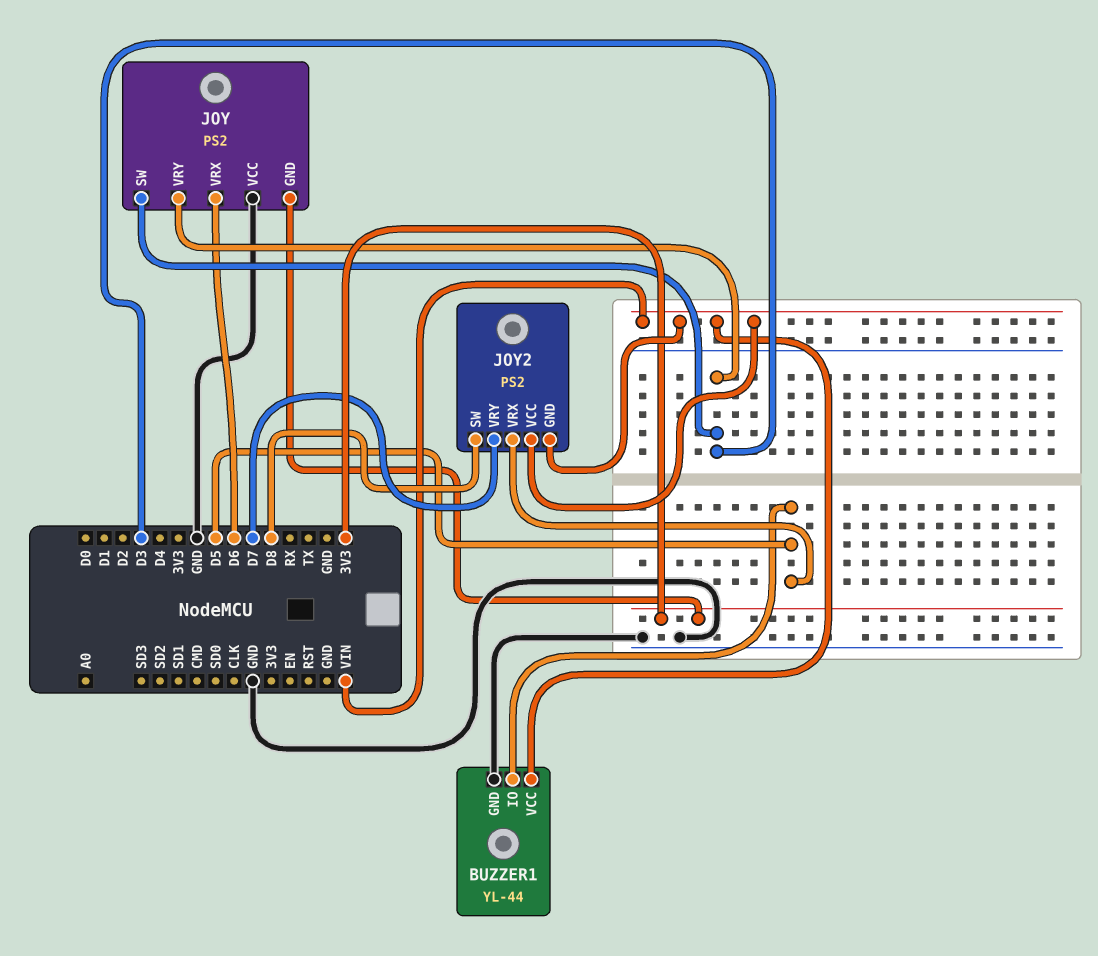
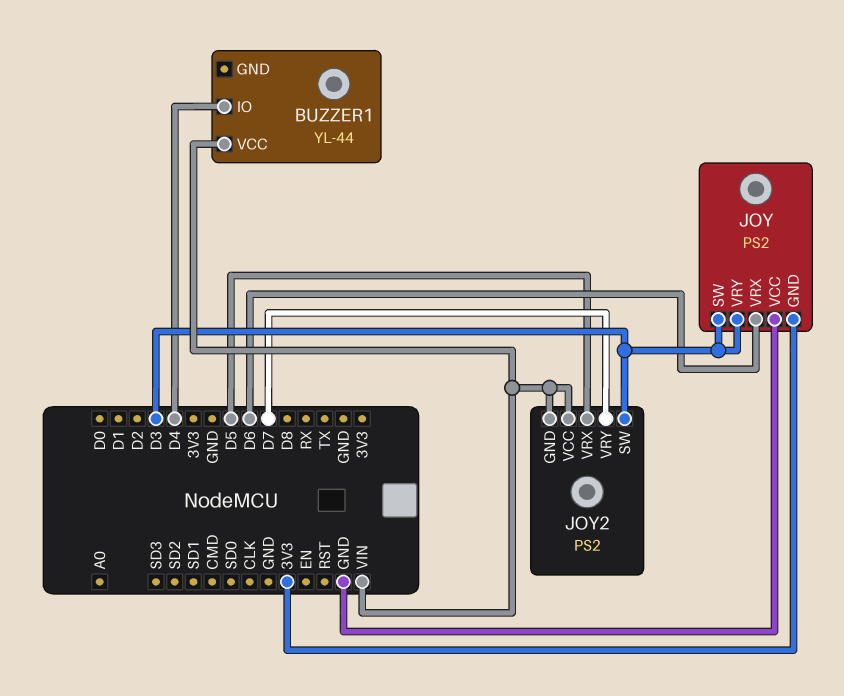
BUZZER1 pin GND: GND -> none
BUZZER1 pin IO: D5 -> D4
JOY2 pin SW: D8 -> D3

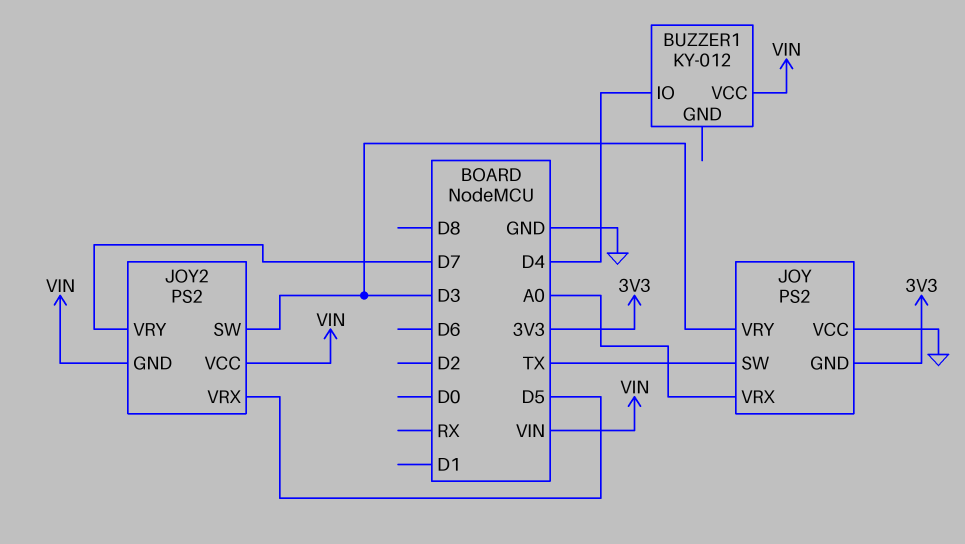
BUZZER1: YL-44 -> KY-012
JOY pin SW: D3 -> TX
JOY pin VRX: D6 -> A0

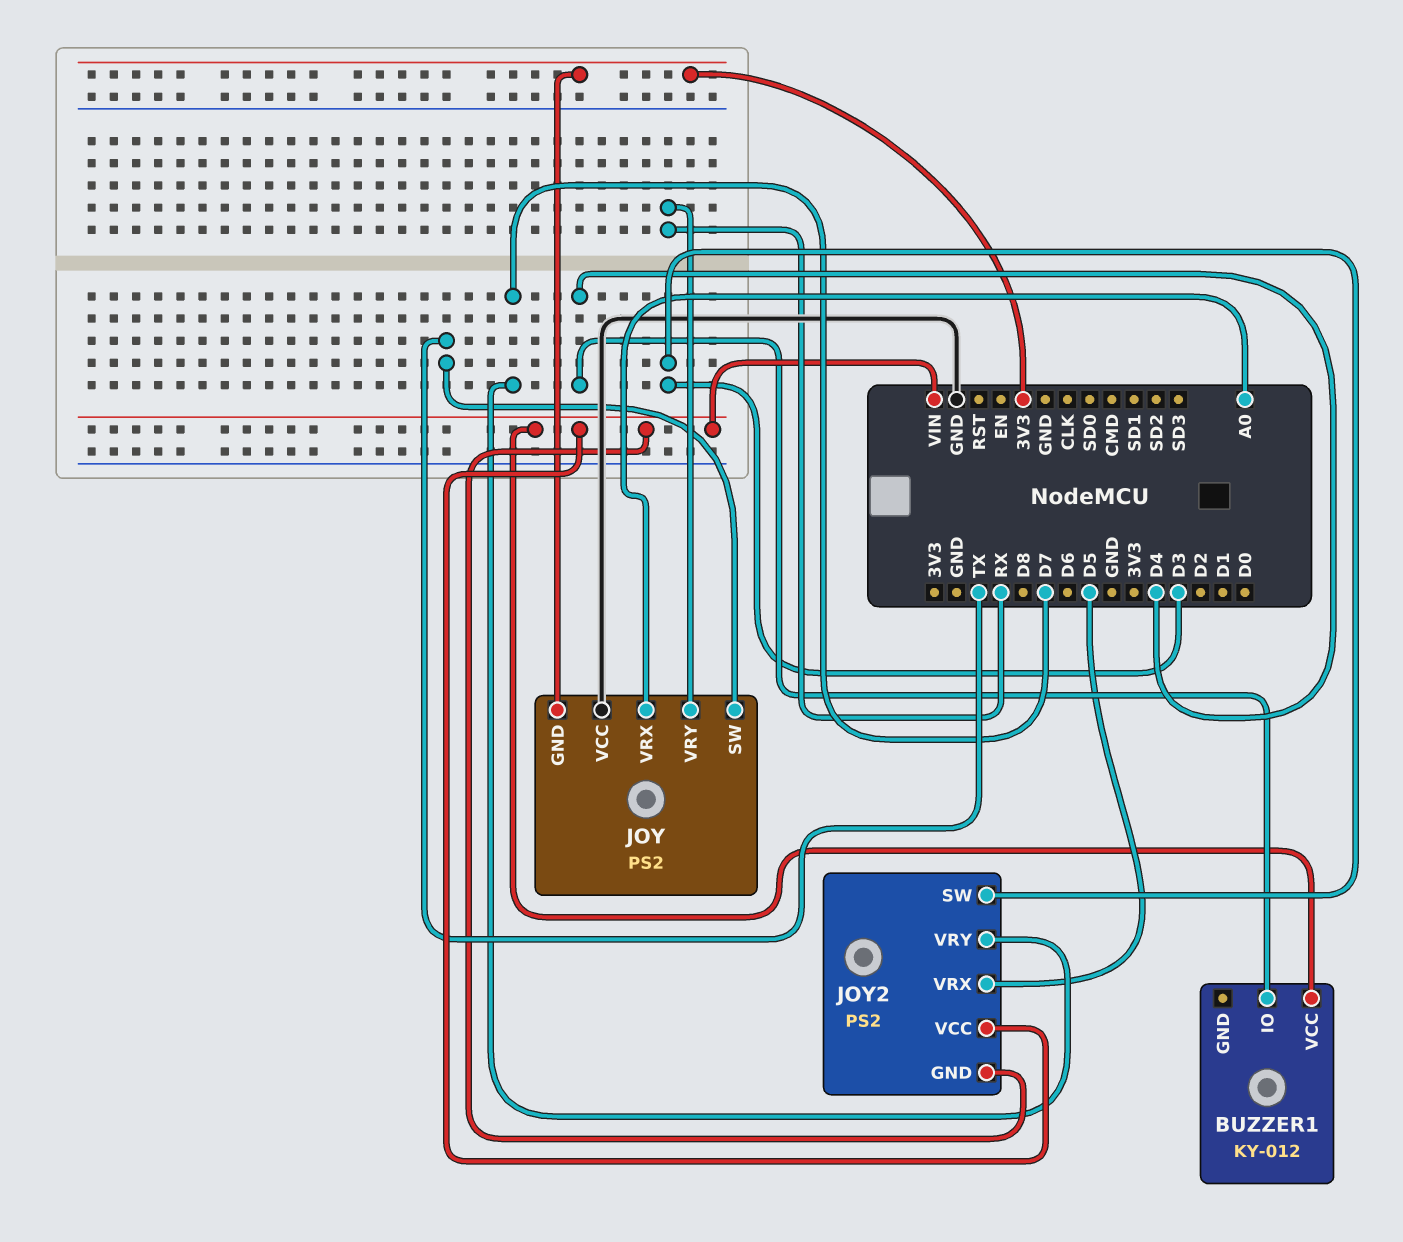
JOY pin VRY: D3 -> RX

